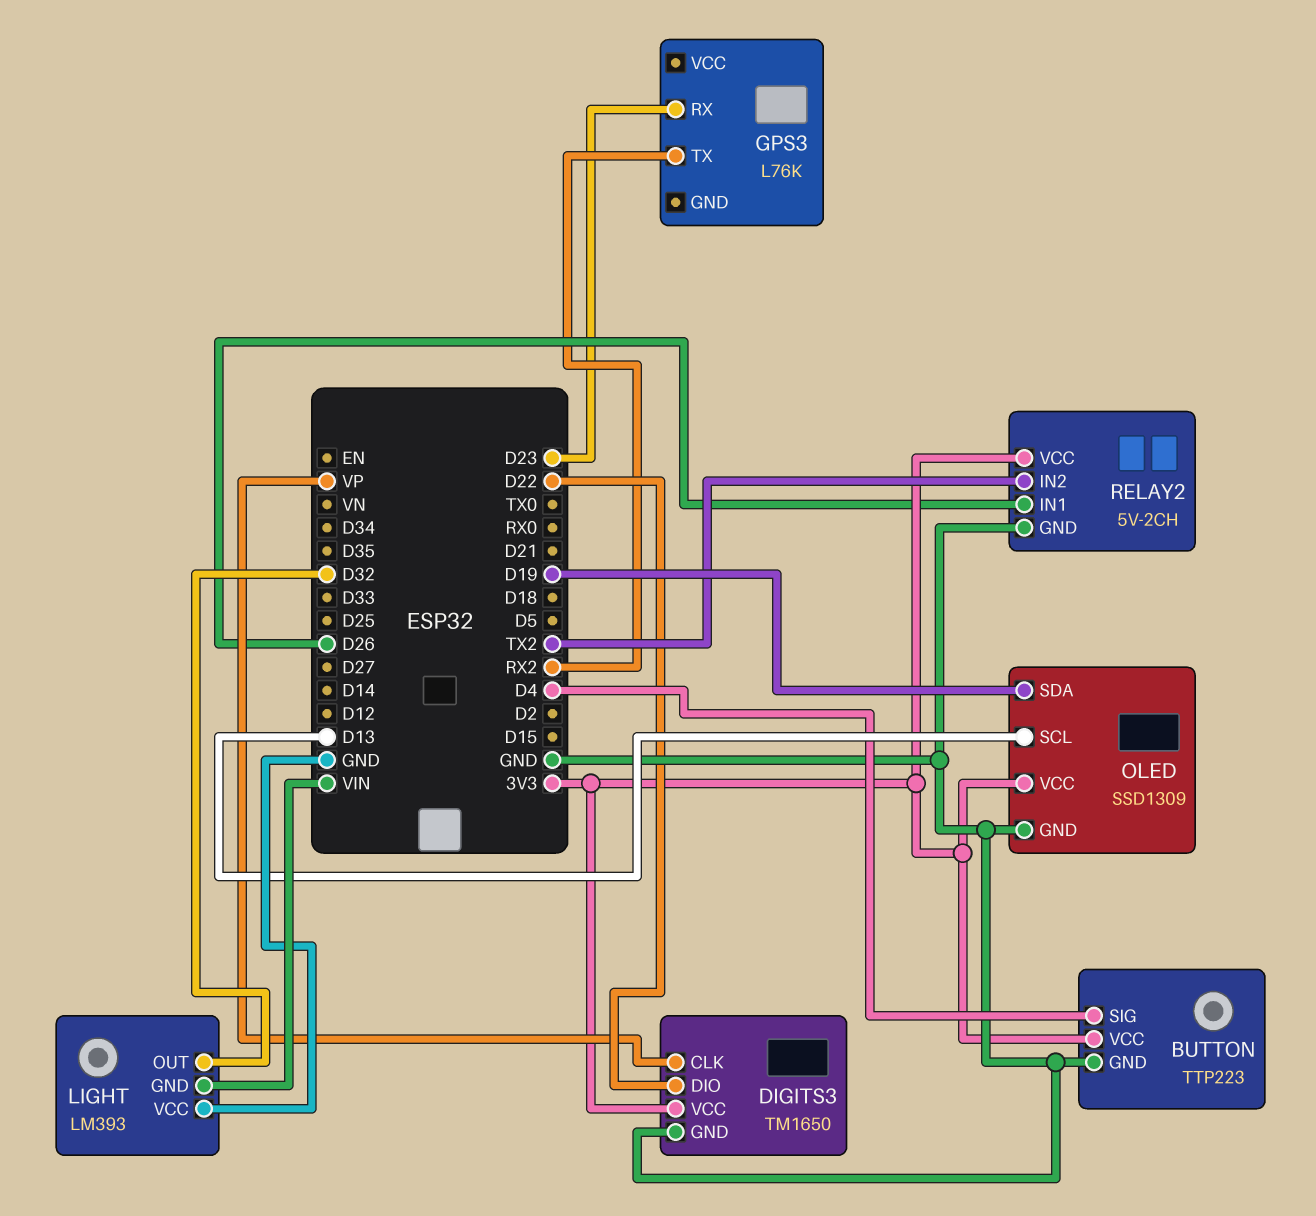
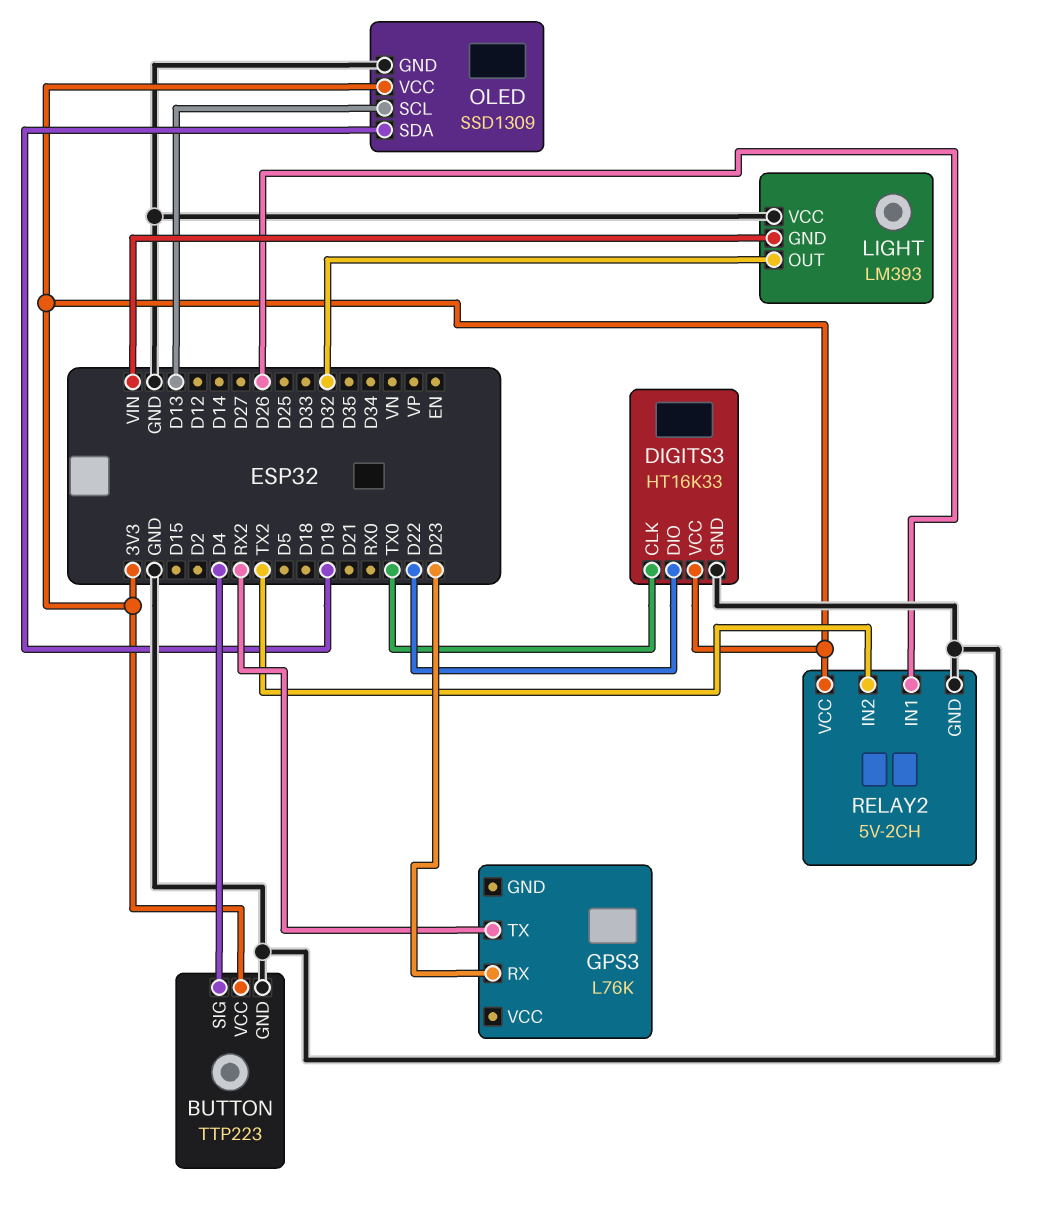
DIGITS3: TM1650 -> HT16K33
DIGITS3 pin CLK: VP -> TX0

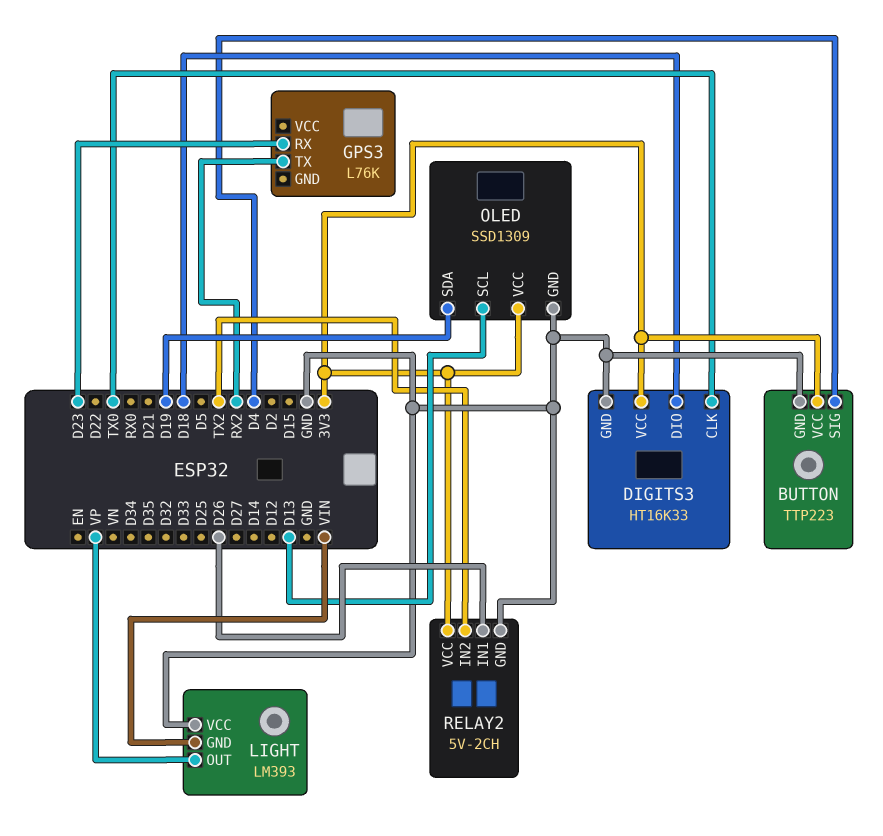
DIGITS3 pin DIO: D22 -> D18
LIGHT pin OUT: D32 -> VP

